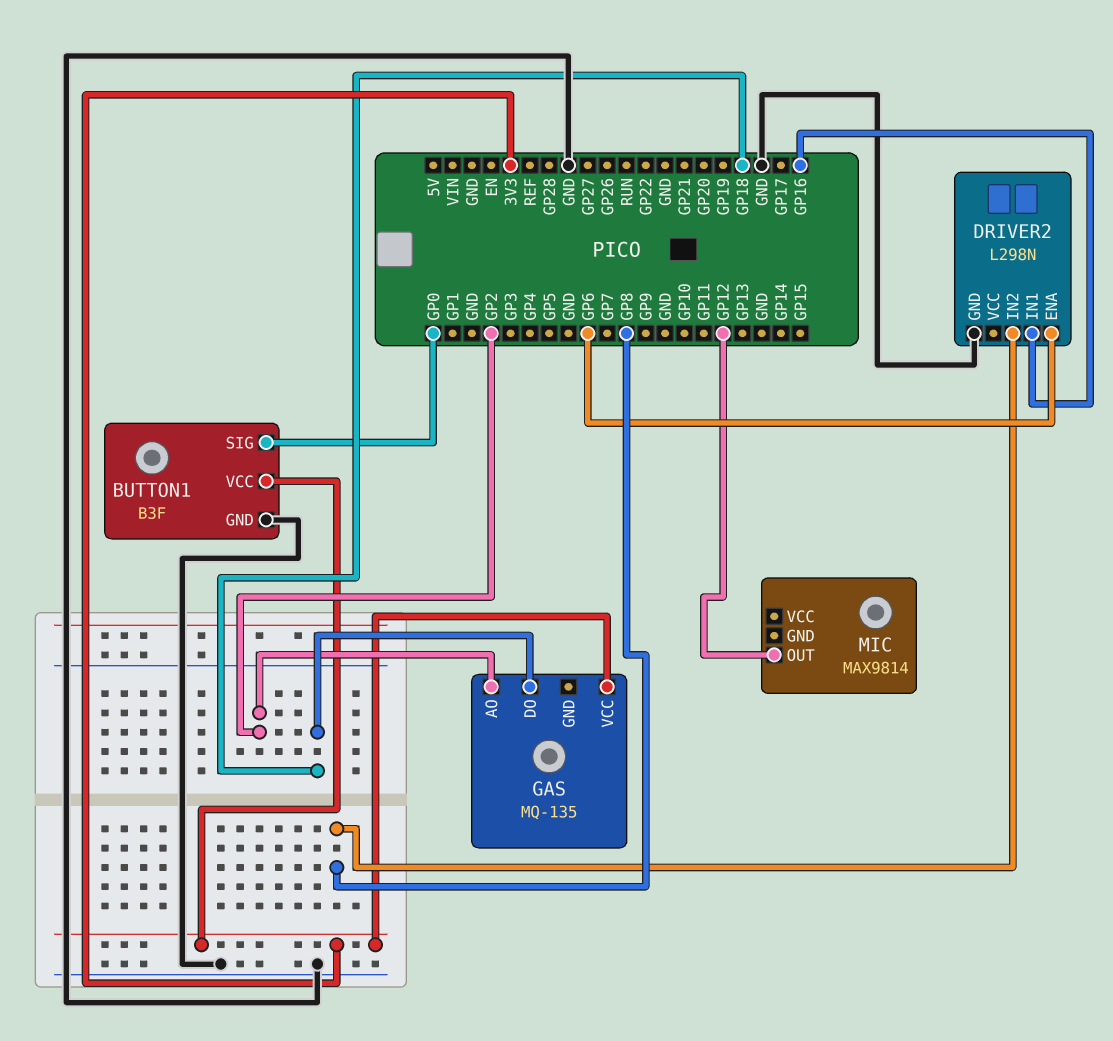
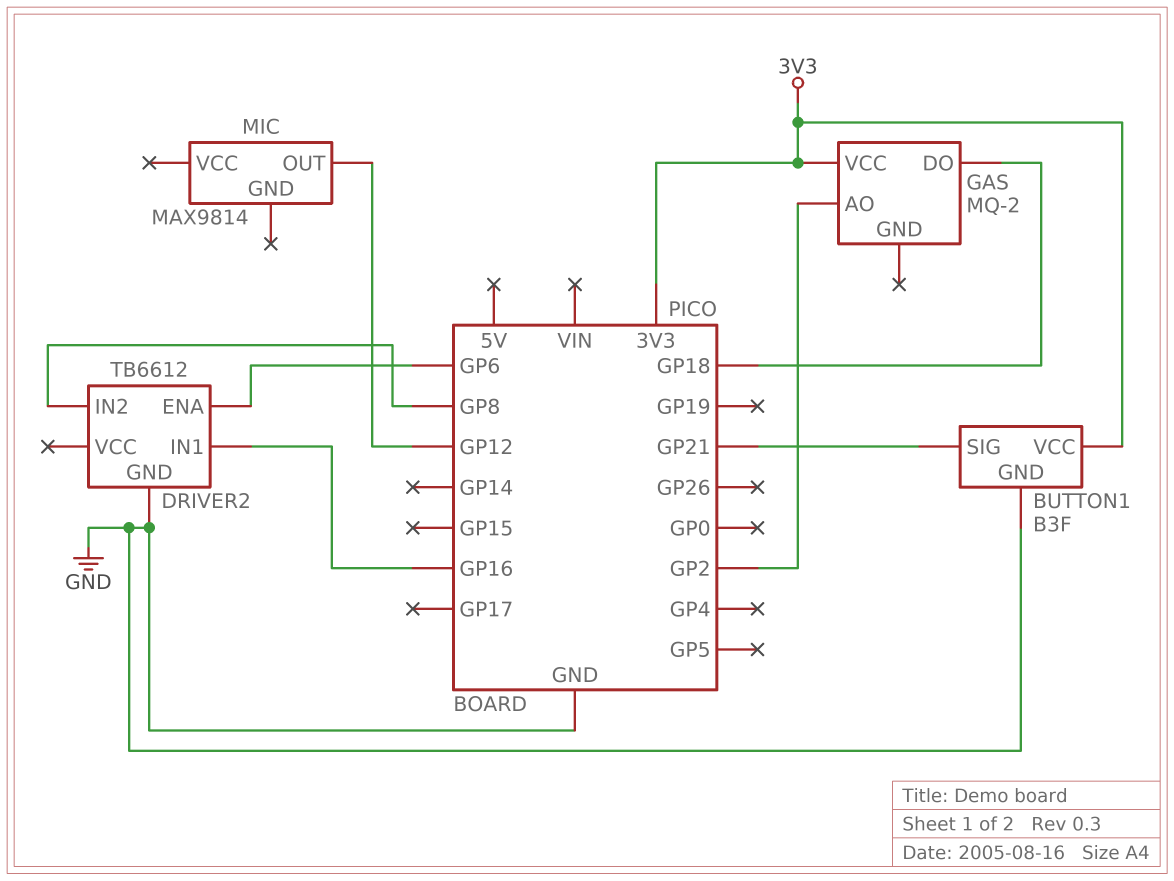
BUTTON1 pin SIG: GP0 -> GP21
DRIVER2: L298N -> TB6612
GAS: MQ-135 -> MQ-2

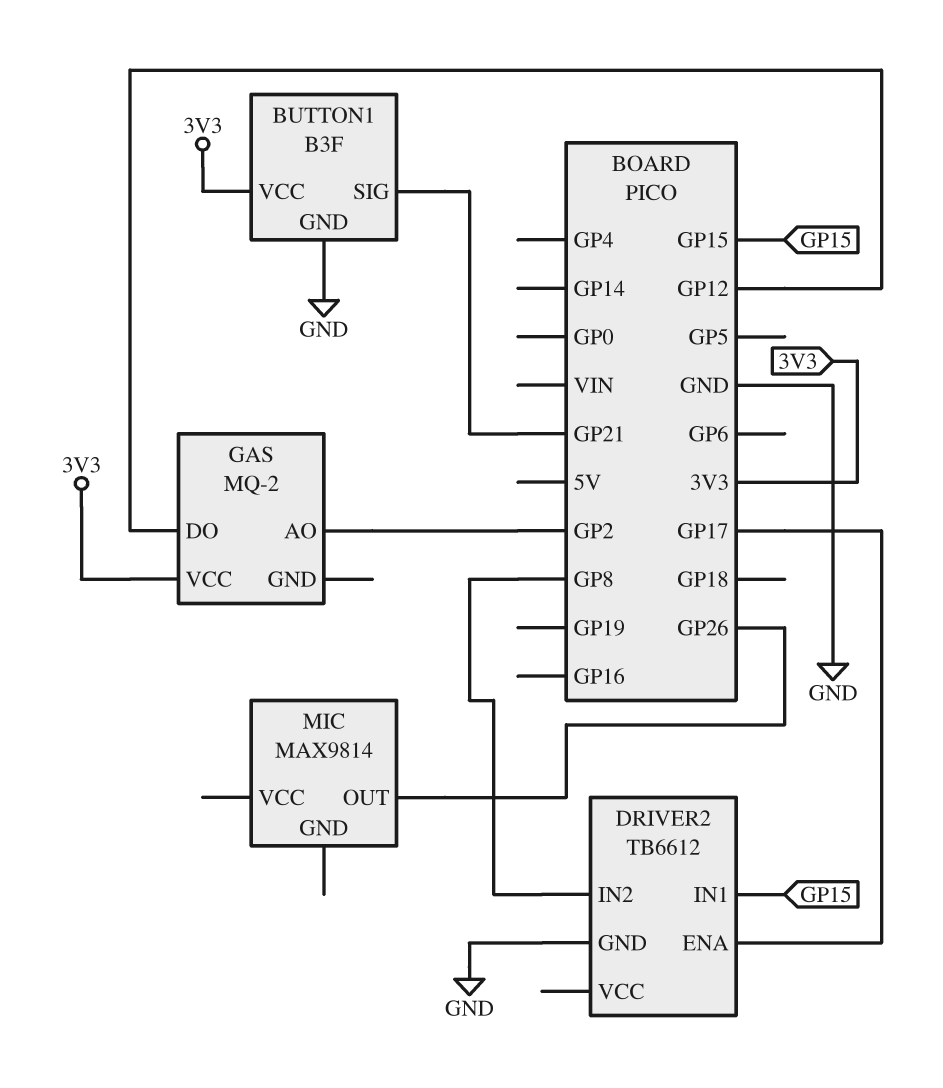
DRIVER2 pin ENA: GP6 -> GP17
DRIVER2 pin IN1: GP16 -> GP15
GAS pin DO: GP18 -> GP12
MIC pin OUT: GP12 -> GP26

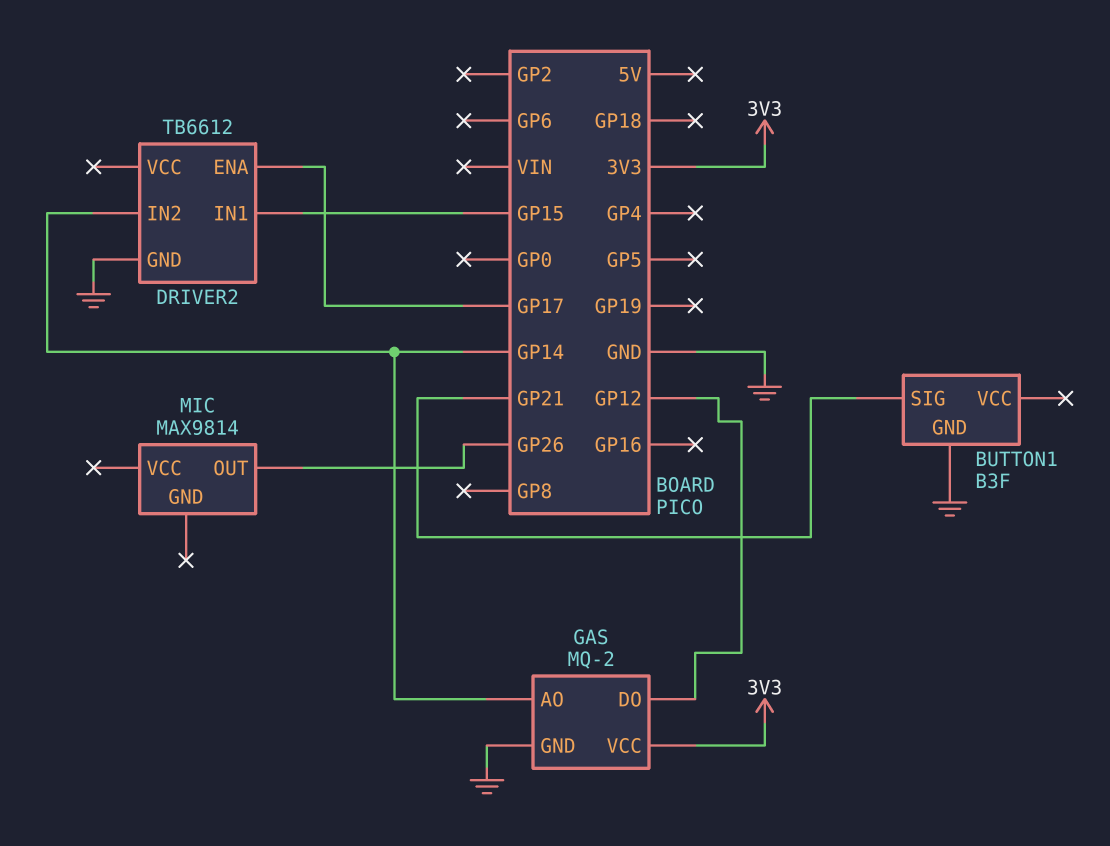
BUTTON1 pin VCC: 3V3 -> none
DRIVER2 pin IN2: GP8 -> GP14
GAS pin AO: GP2 -> GP14
GAS pin GND: none -> GND

